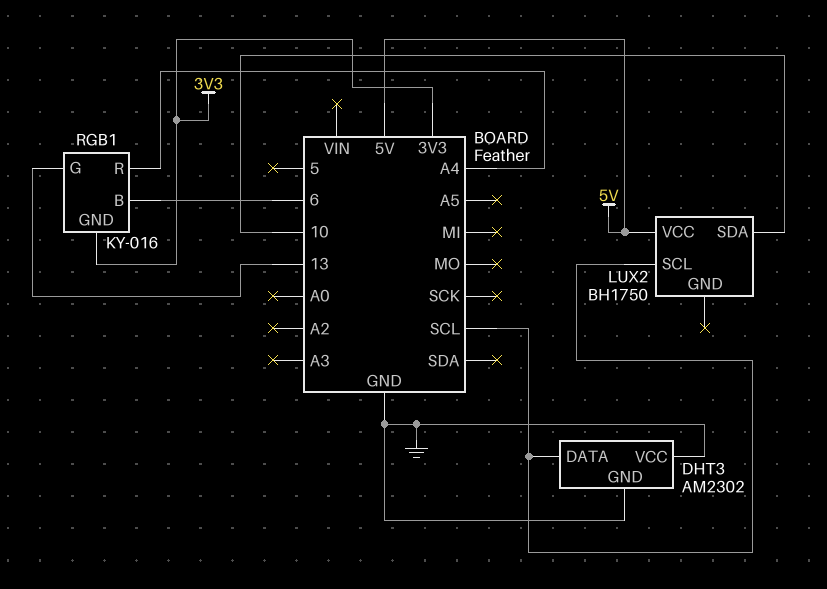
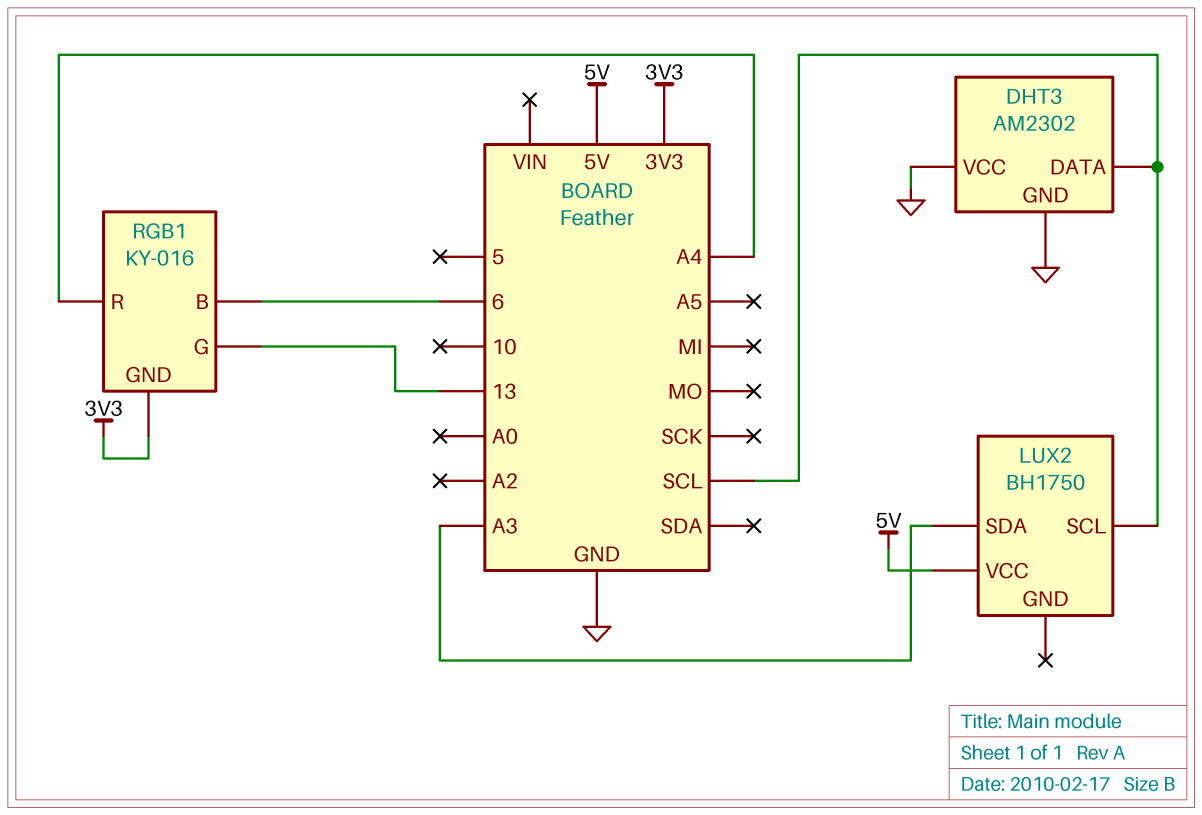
LUX2 pin SDA: 10 -> A3

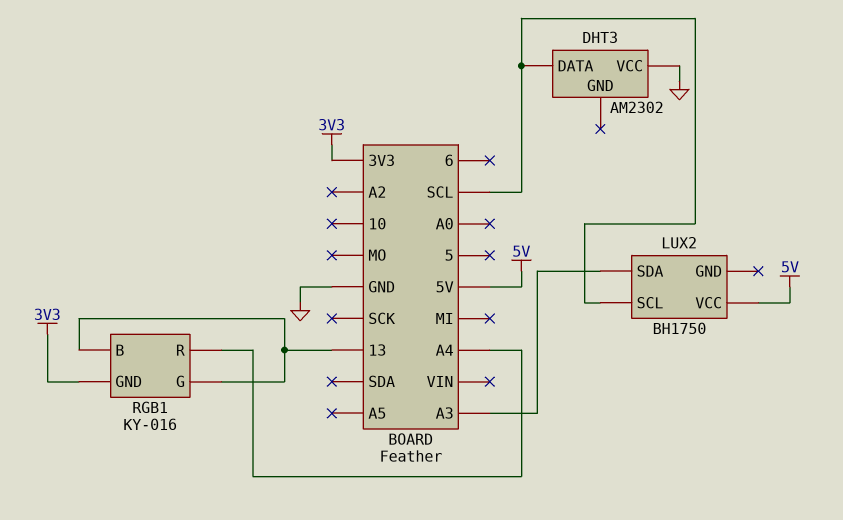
DHT3 pin GND: GND -> none
RGB1 pin B: 6 -> 13

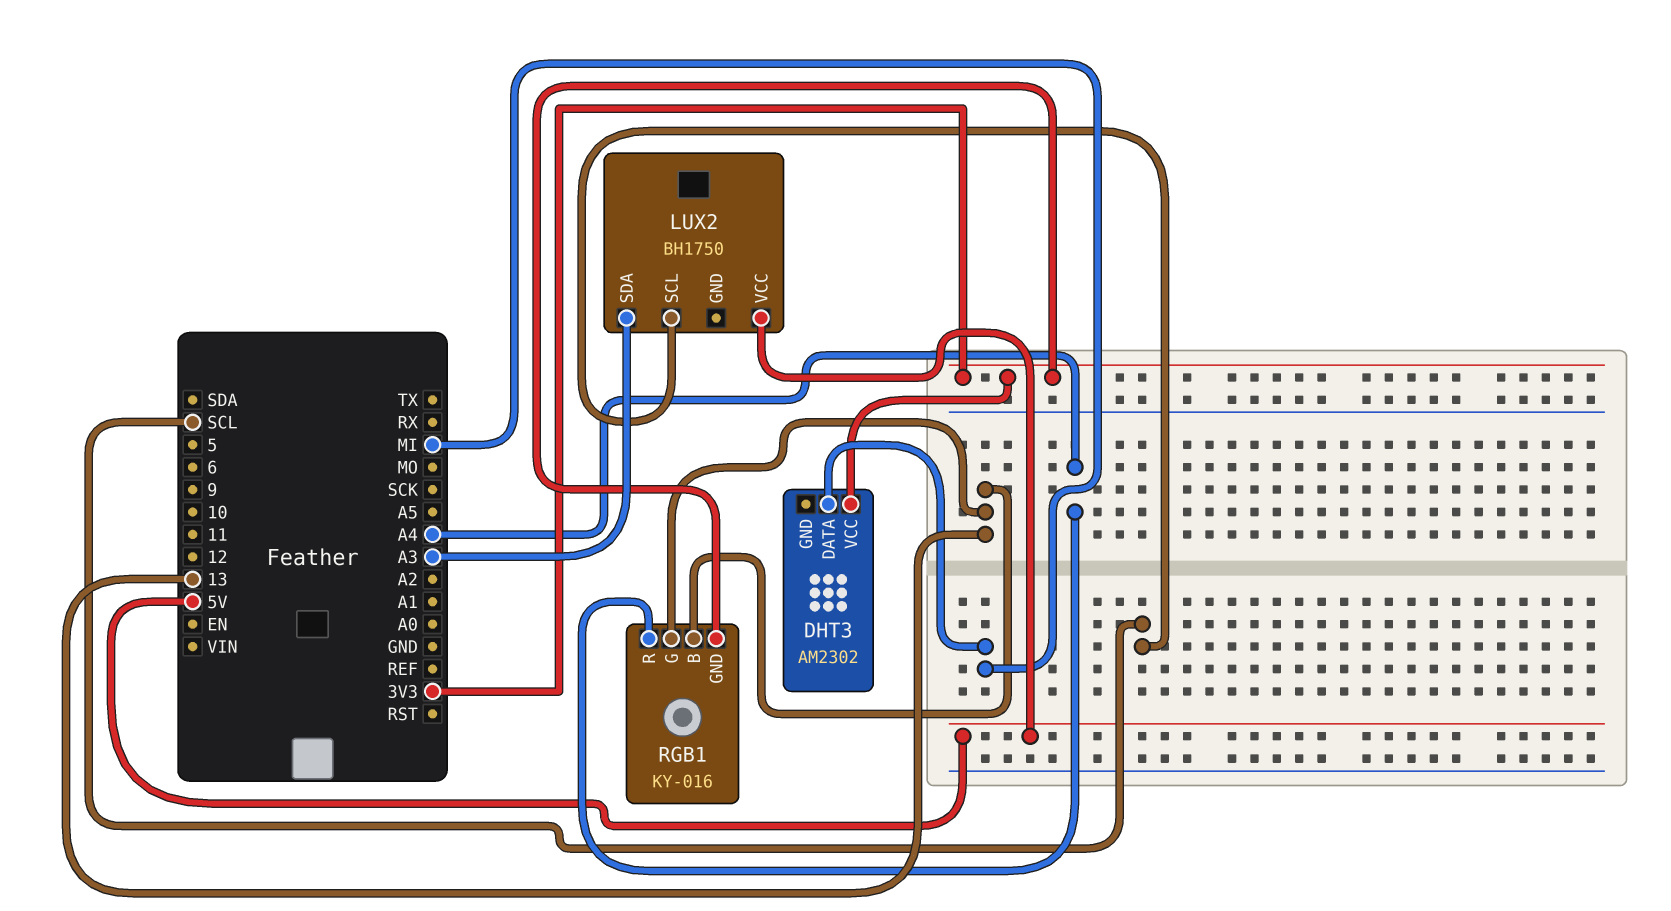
DHT3 pin DATA: SCL -> MI
DHT3 pin VCC: GND -> 3V3

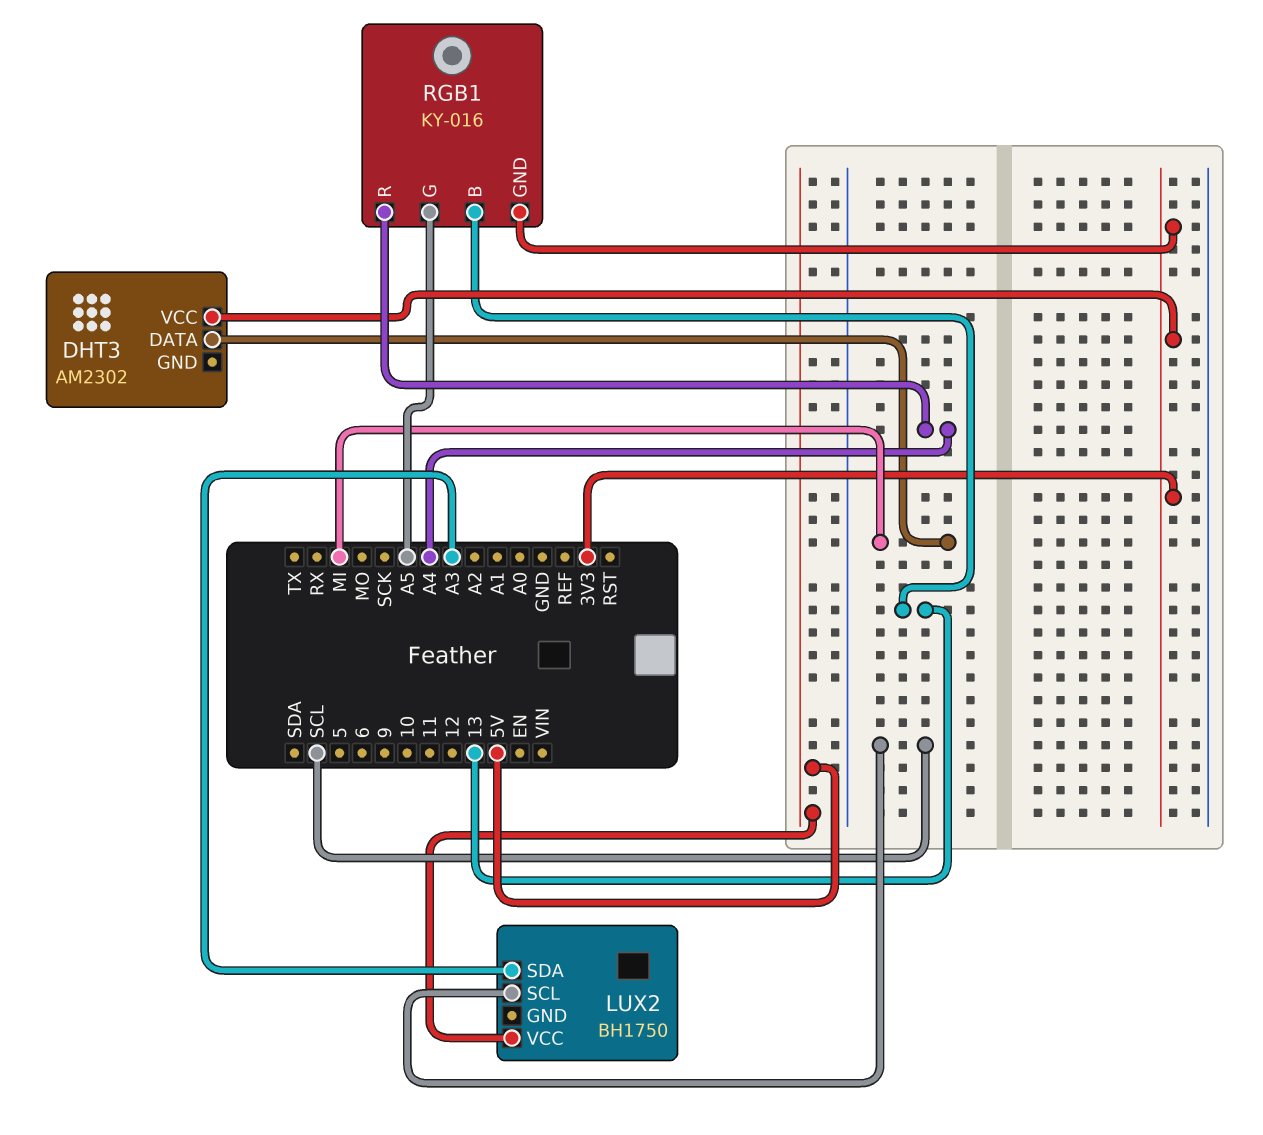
RGB1 pin G: 13 -> A5

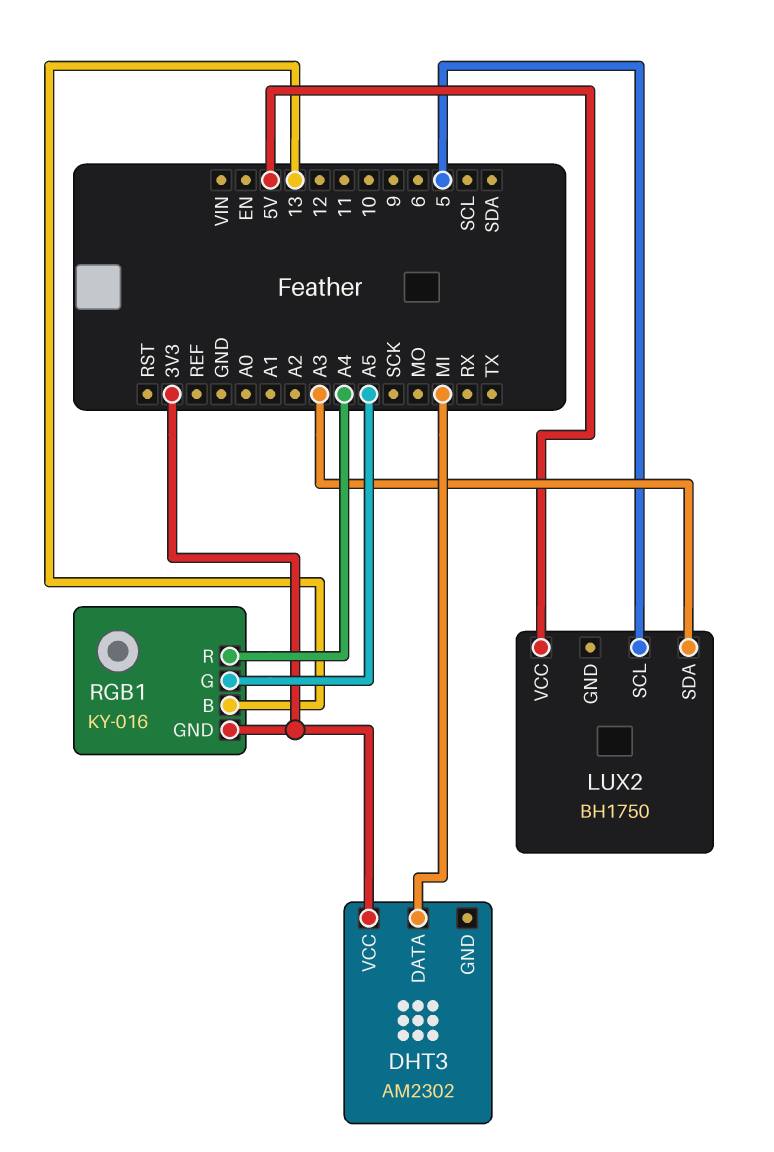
LUX2 pin SCL: SCL -> 5

